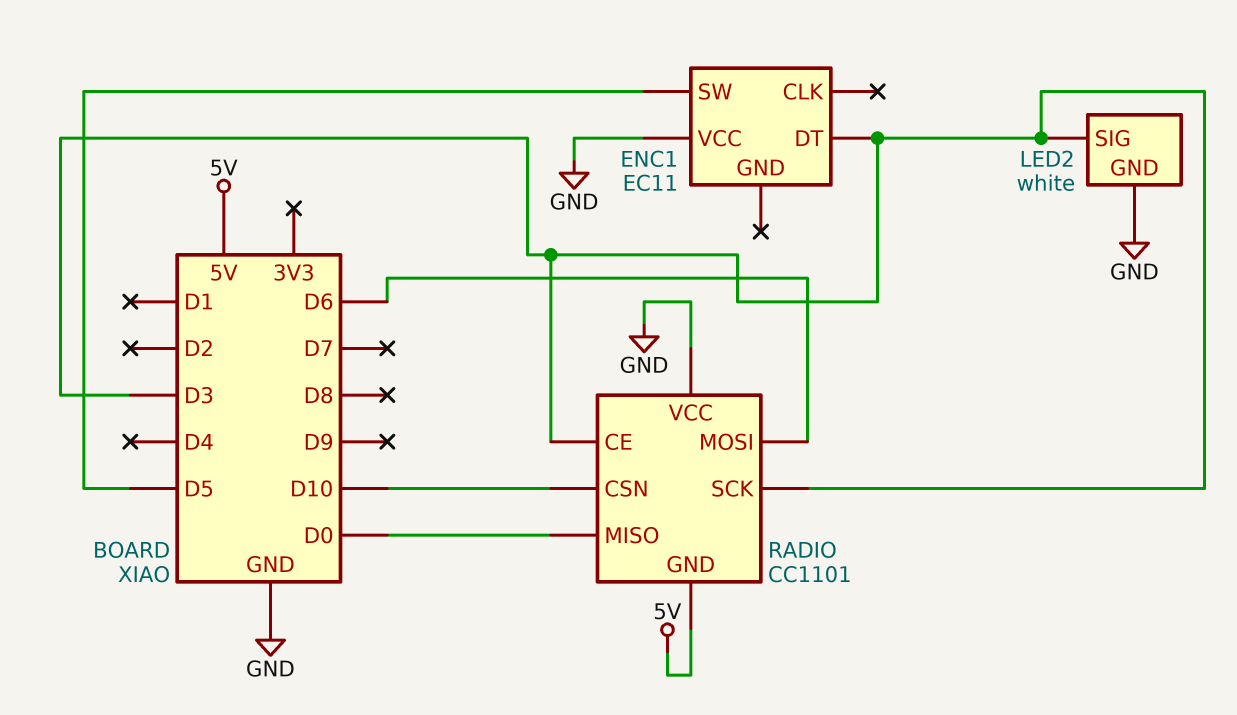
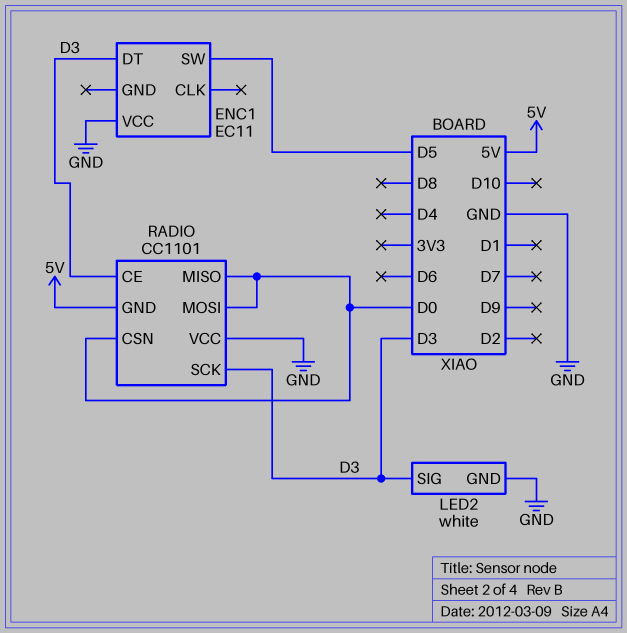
RADIO pin CSN: D10 -> D0
RADIO pin MOSI: D6 -> D0

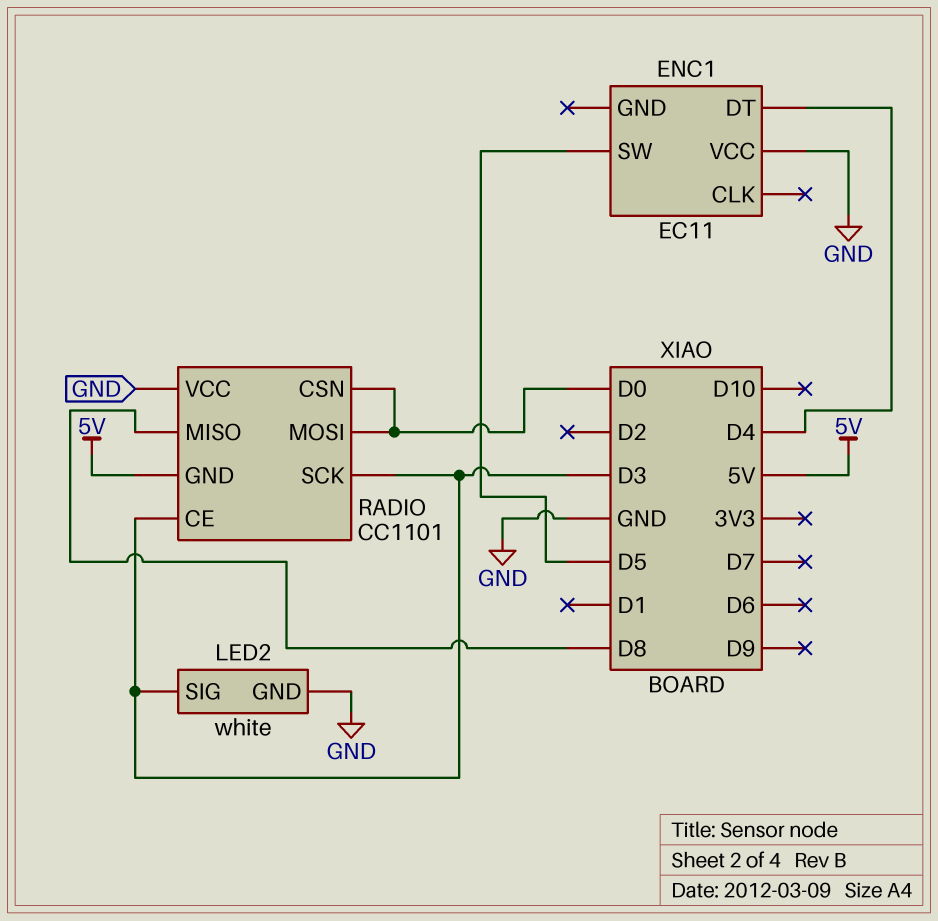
ENC1 pin DT: D3 -> D4
RADIO pin MISO: D0 -> D8

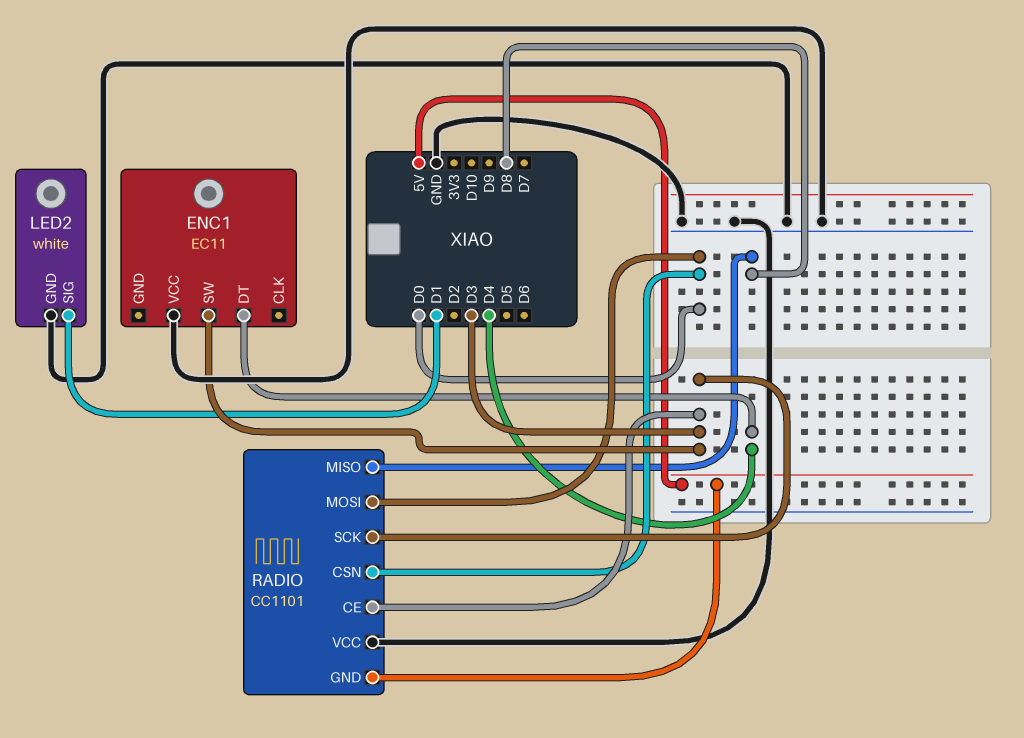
ENC1 pin SW: D5 -> D3
LED2 pin SIG: D3 -> D1

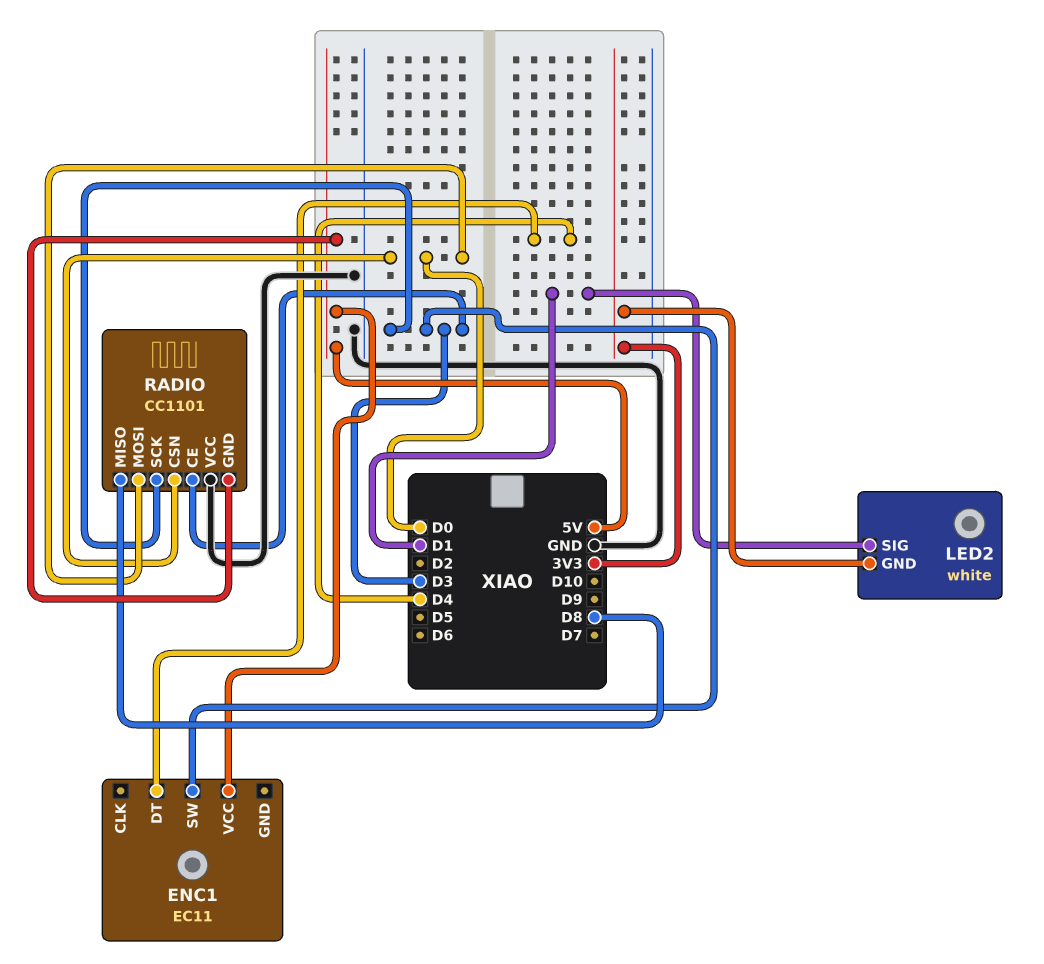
ENC1 pin VCC: GND -> 5V
LED2 pin GND: GND -> 3V3

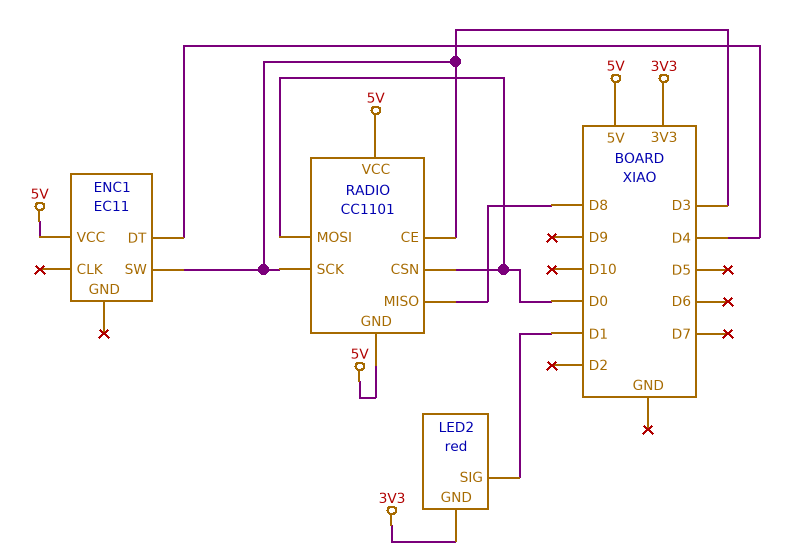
LED2: white -> red
RADIO pin VCC: GND -> 5V

